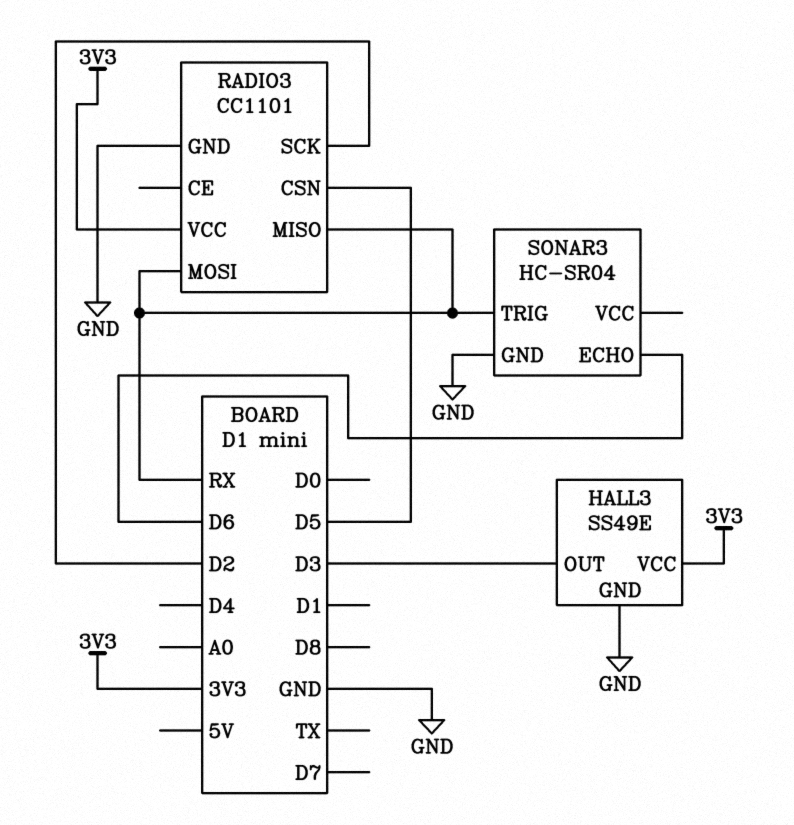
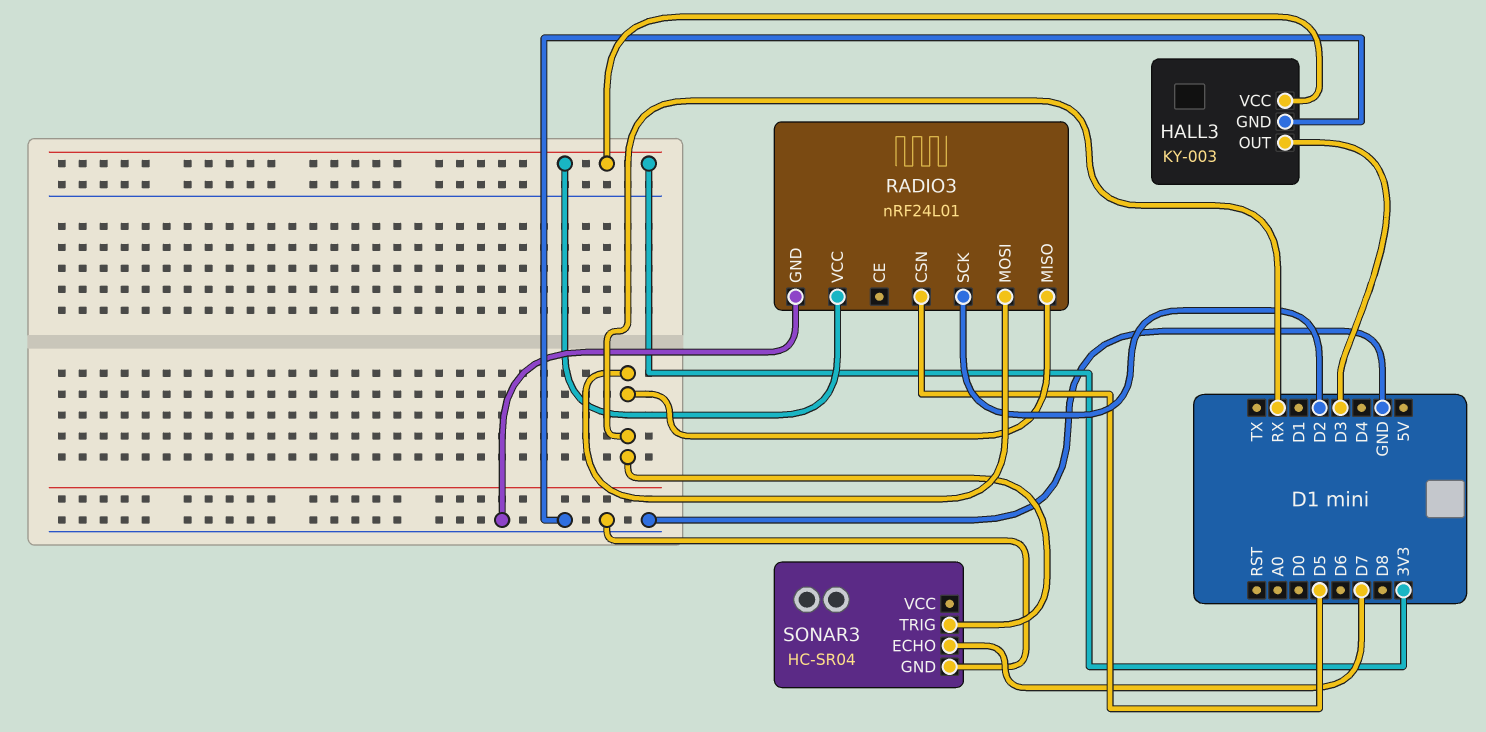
HALL3: SS49E -> KY-003
RADIO3: CC1101 -> nRF24L01
SONAR3 pin ECHO: D6 -> D7

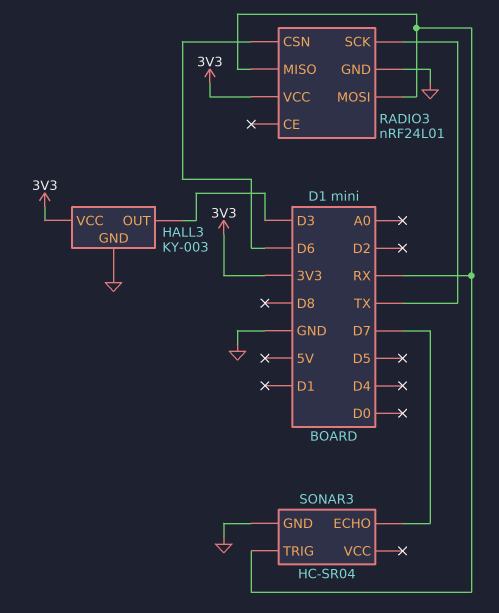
RADIO3 pin CSN: D5 -> D6
RADIO3 pin SCK: D2 -> TX

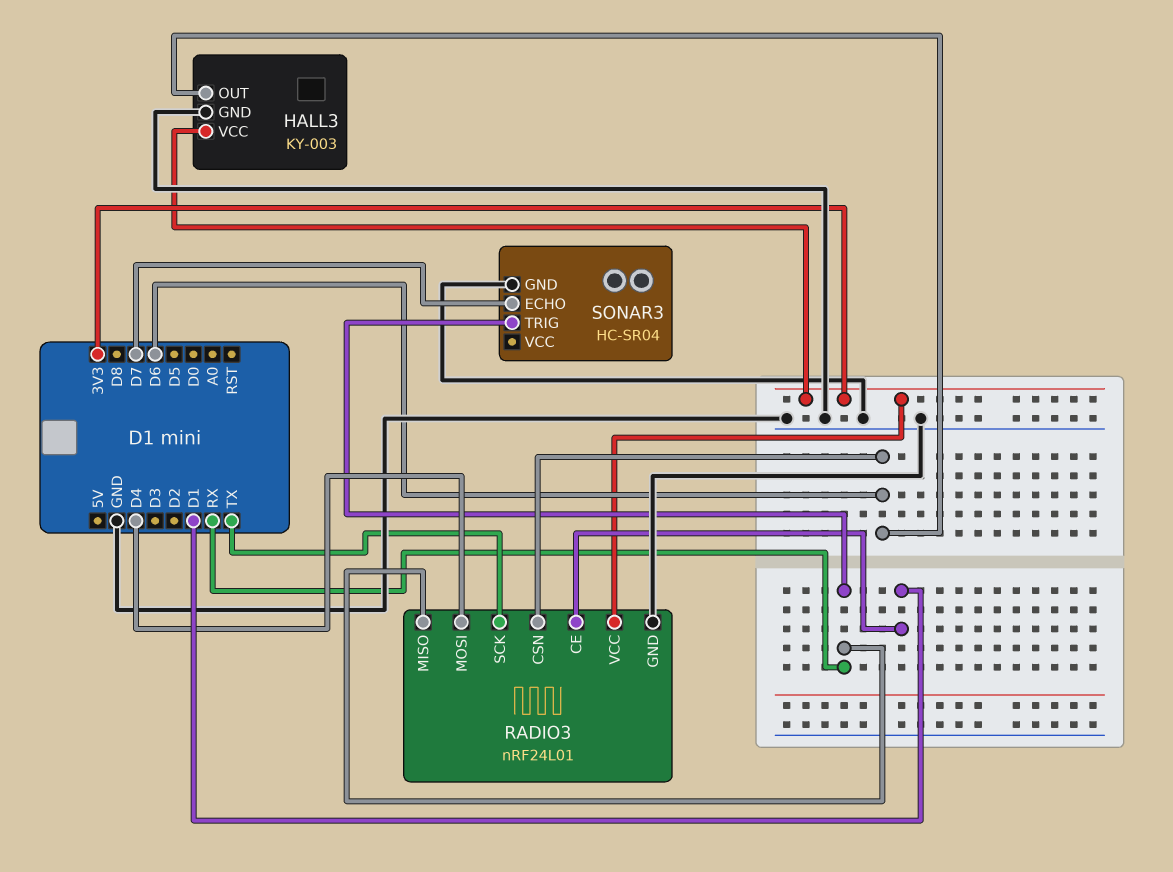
HALL3 pin OUT: D3 -> D6
RADIO3 pin CE: none -> D1
RADIO3 pin MOSI: RX -> D4

